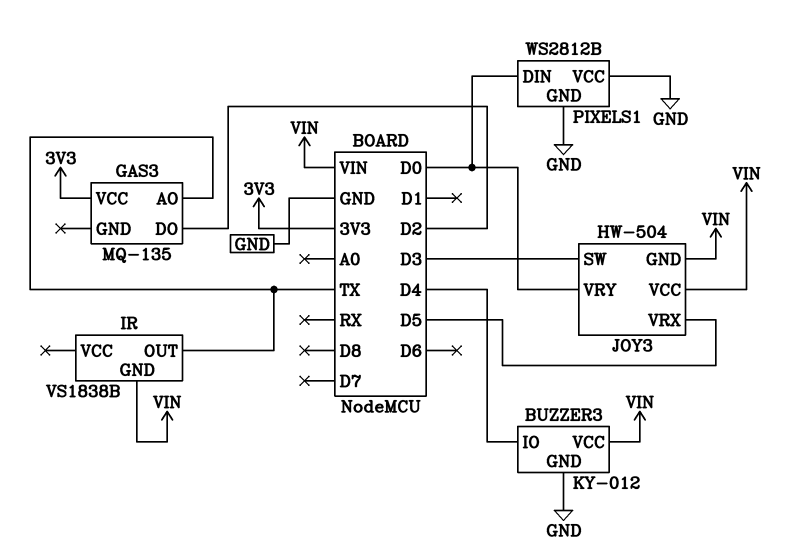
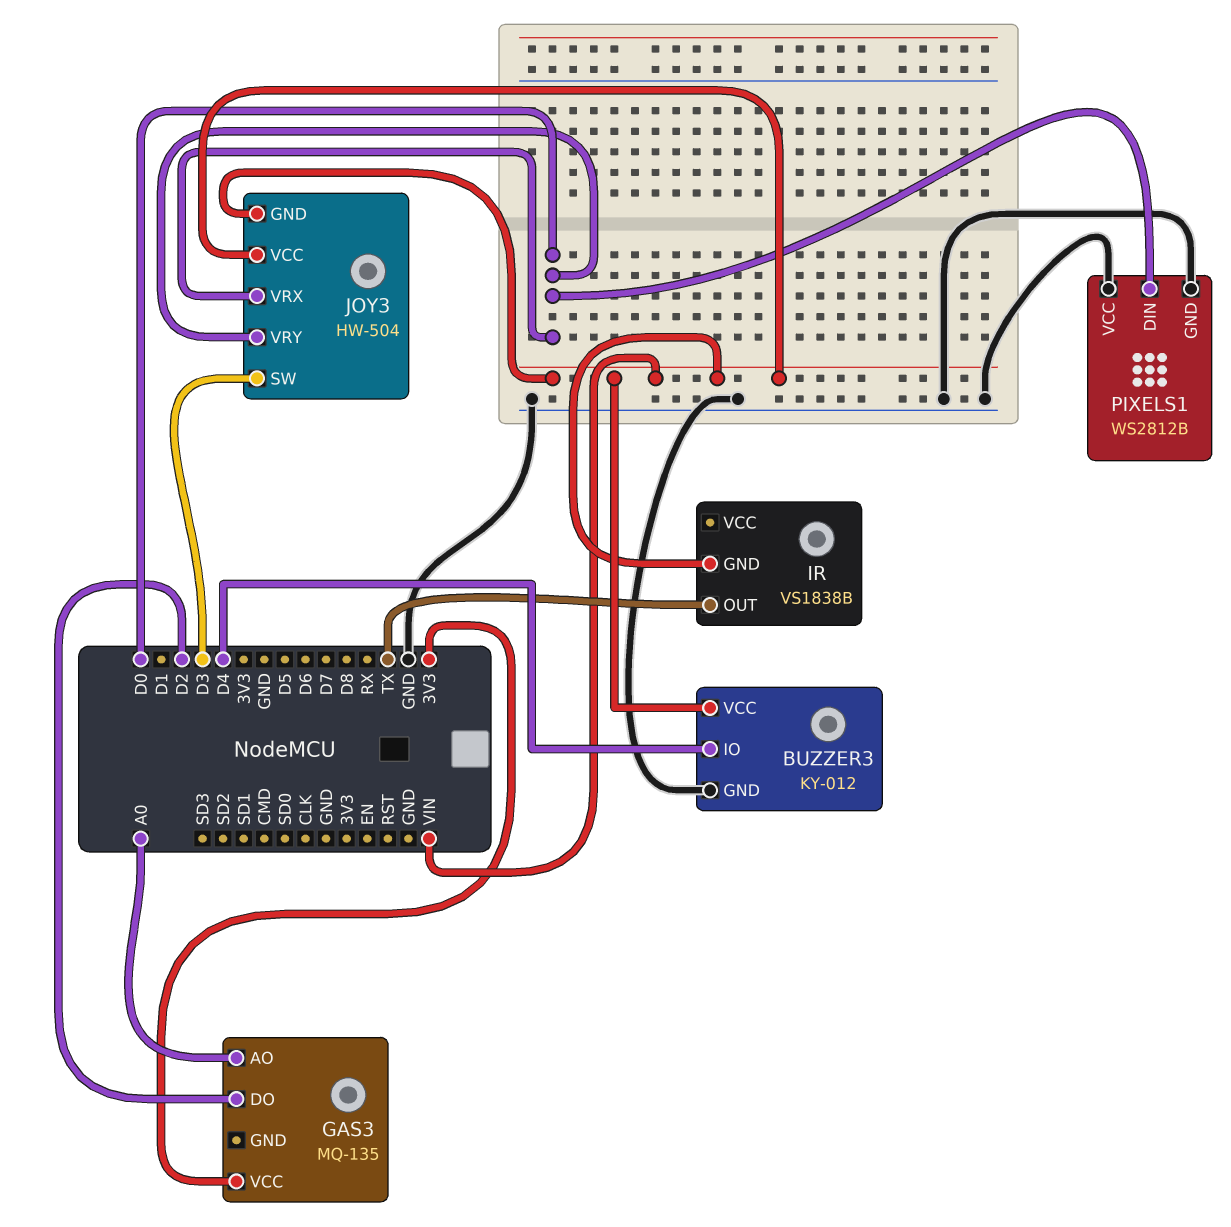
GAS3 pin AO: TX -> A0
JOY3 pin VRX: D5 -> D0

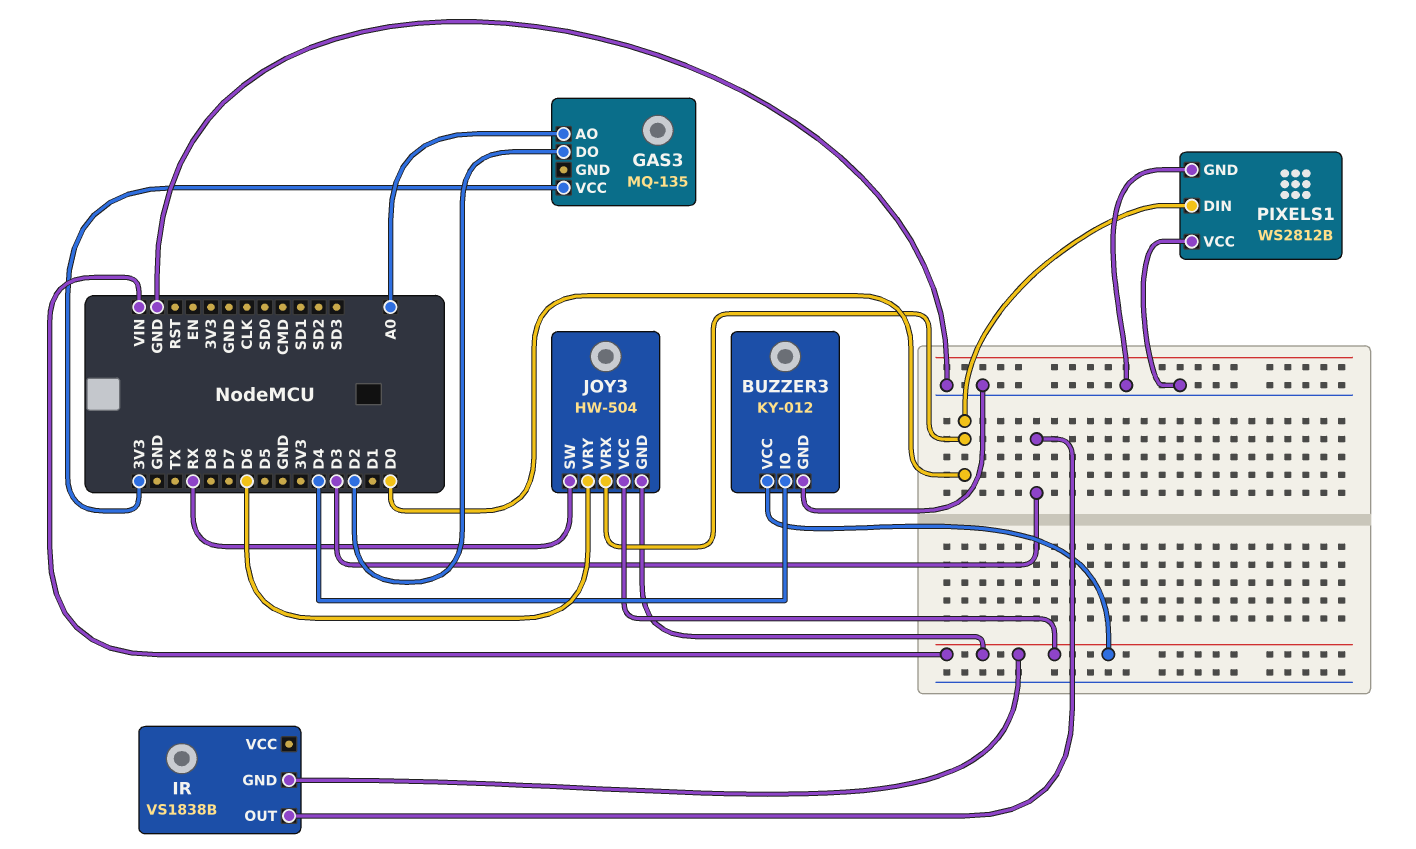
IR pin OUT: TX -> D3
JOY3 pin SW: D3 -> RX
JOY3 pin VRY: D0 -> D6

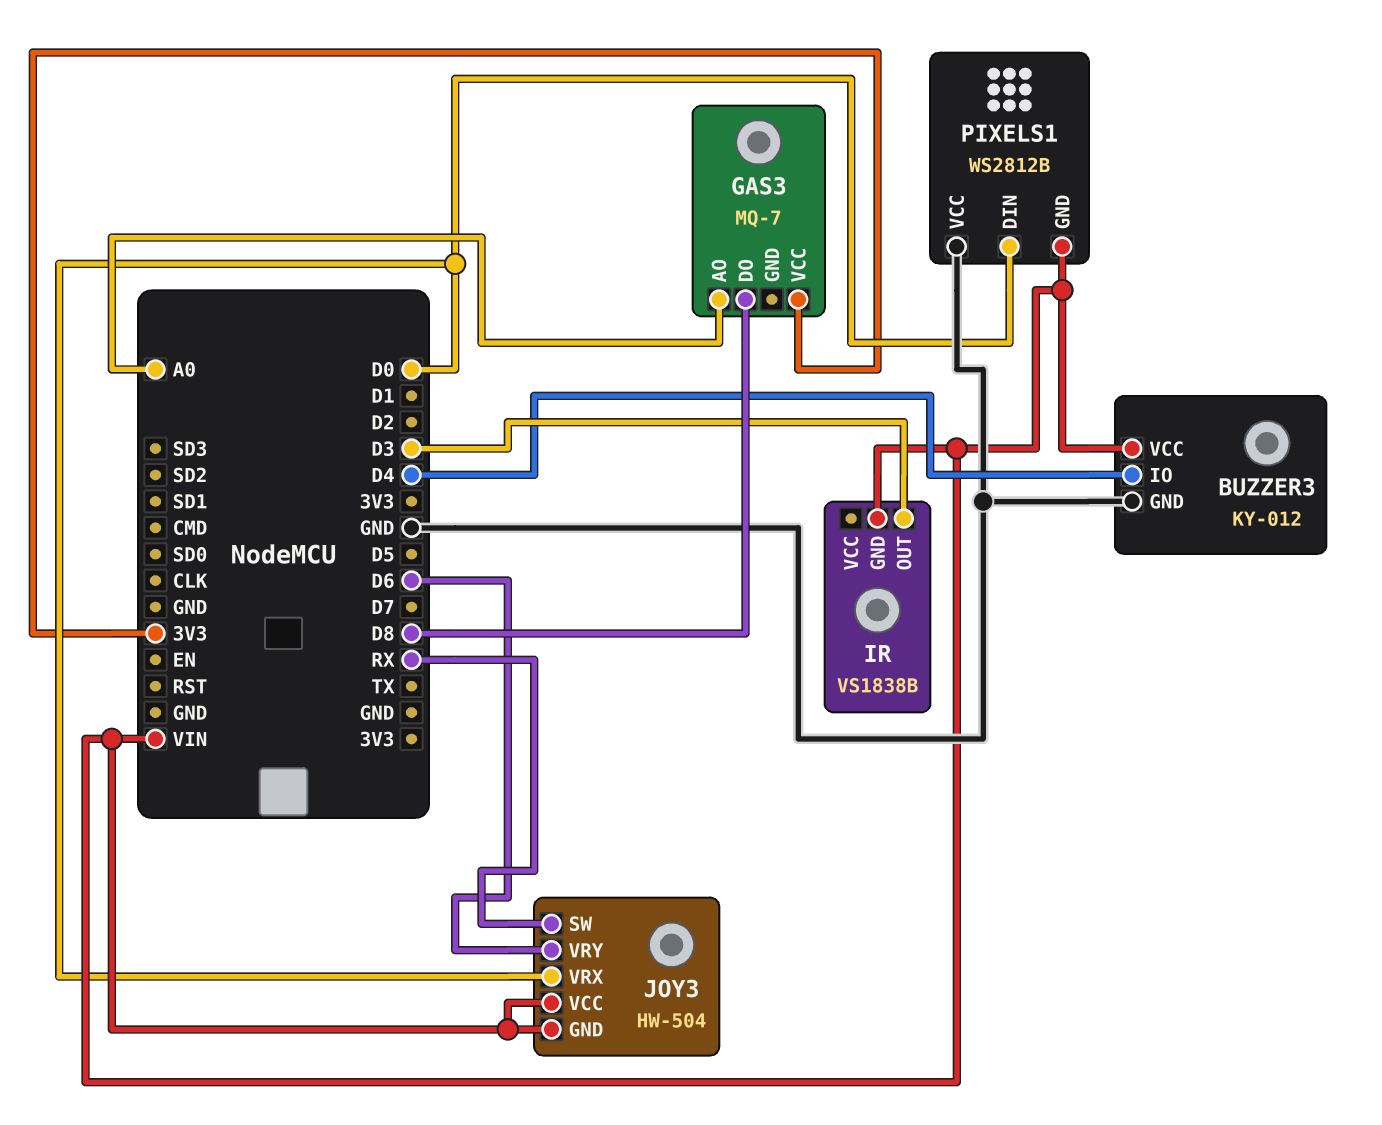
GAS3: MQ-135 -> MQ-7
GAS3 pin DO: D2 -> D8
PIXELS1 pin GND: GND -> VIN

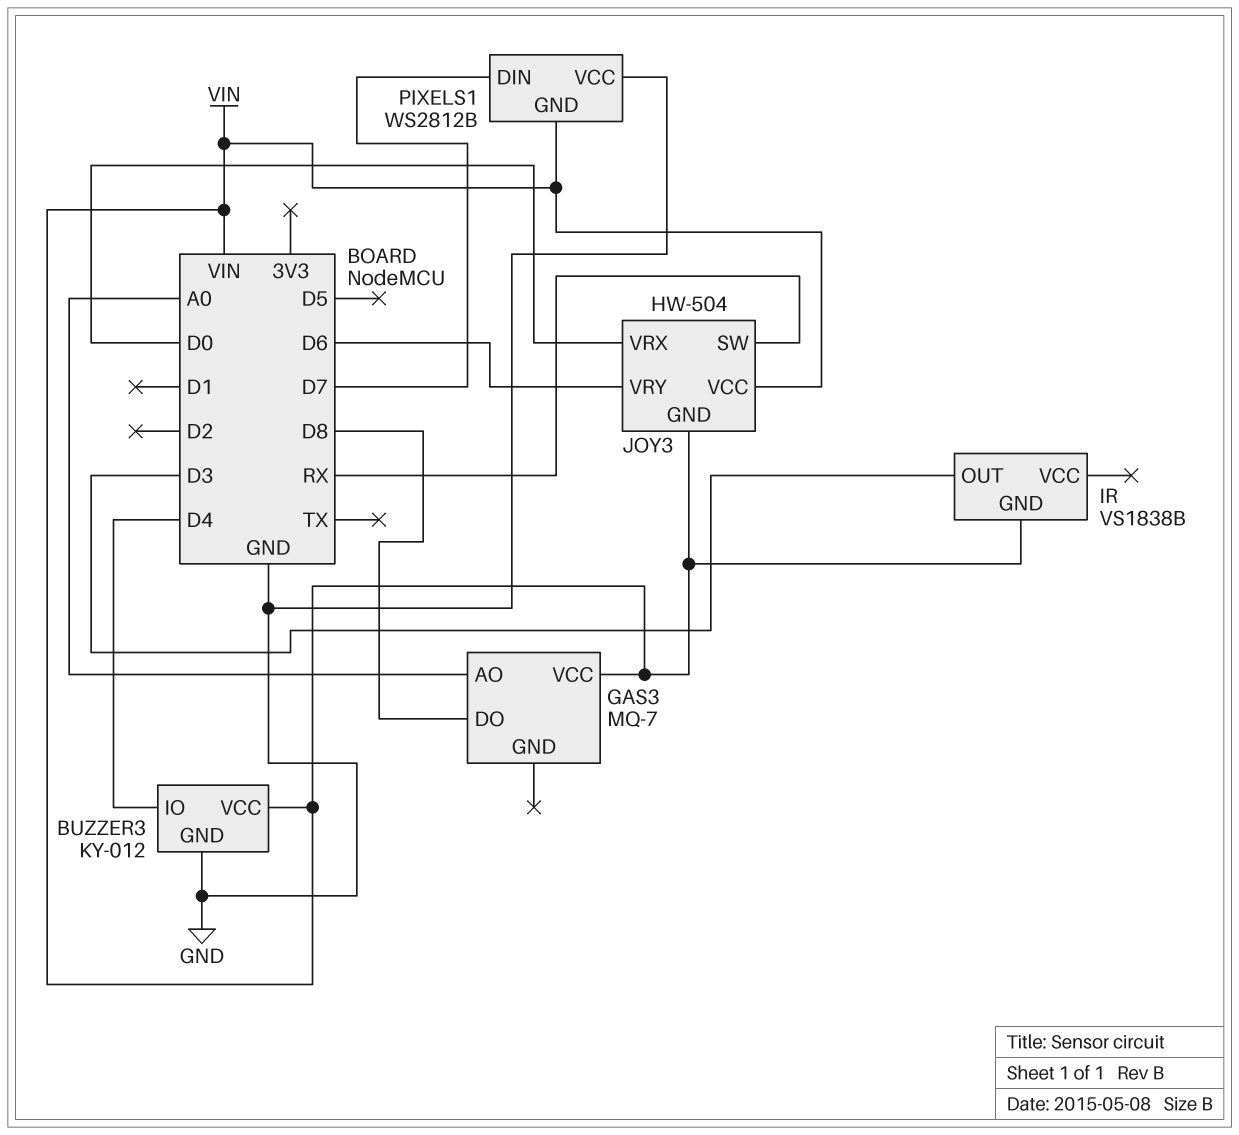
GAS3 pin VCC: 3V3 -> VIN
PIXELS1 pin DIN: D0 -> D7

